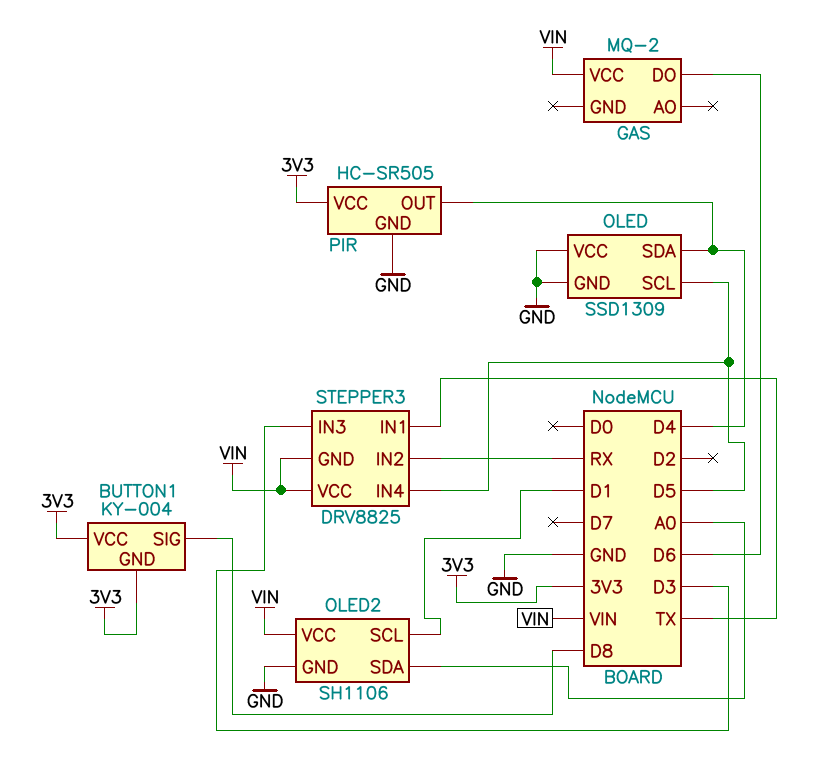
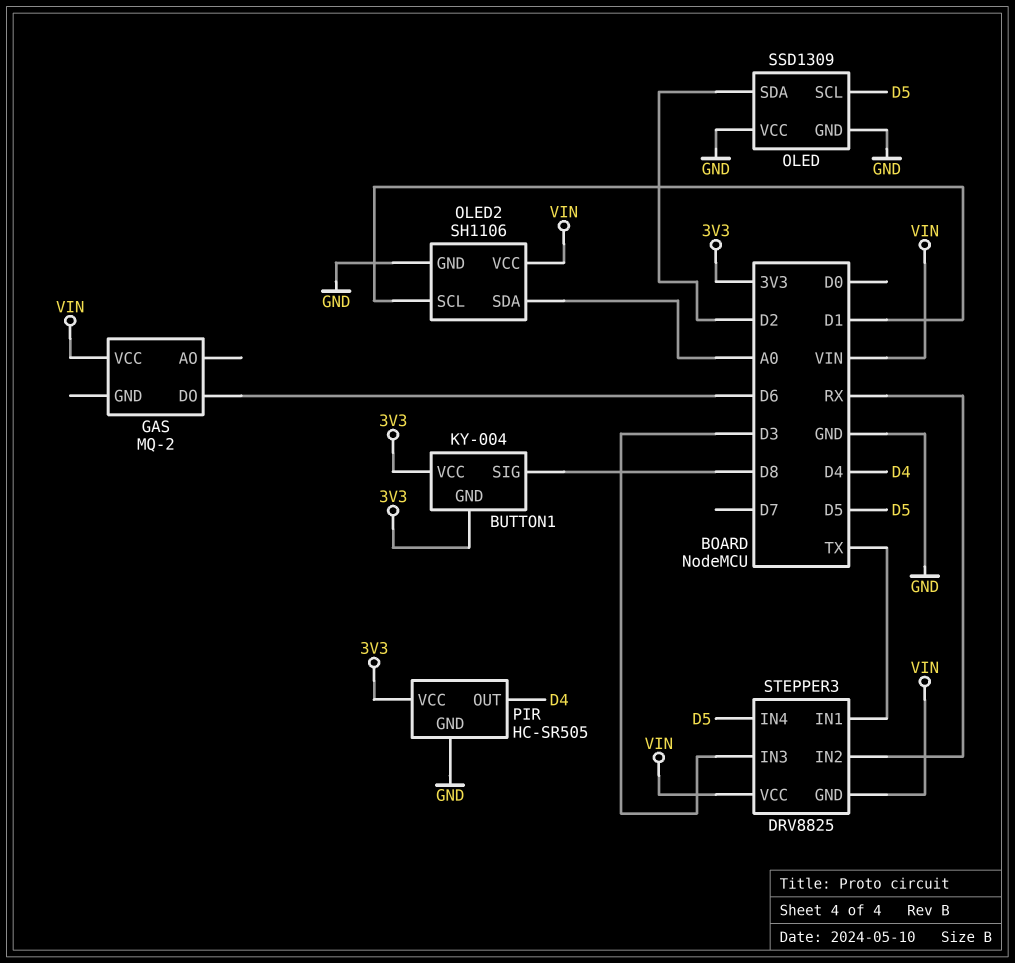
OLED pin SDA: D4 -> D2

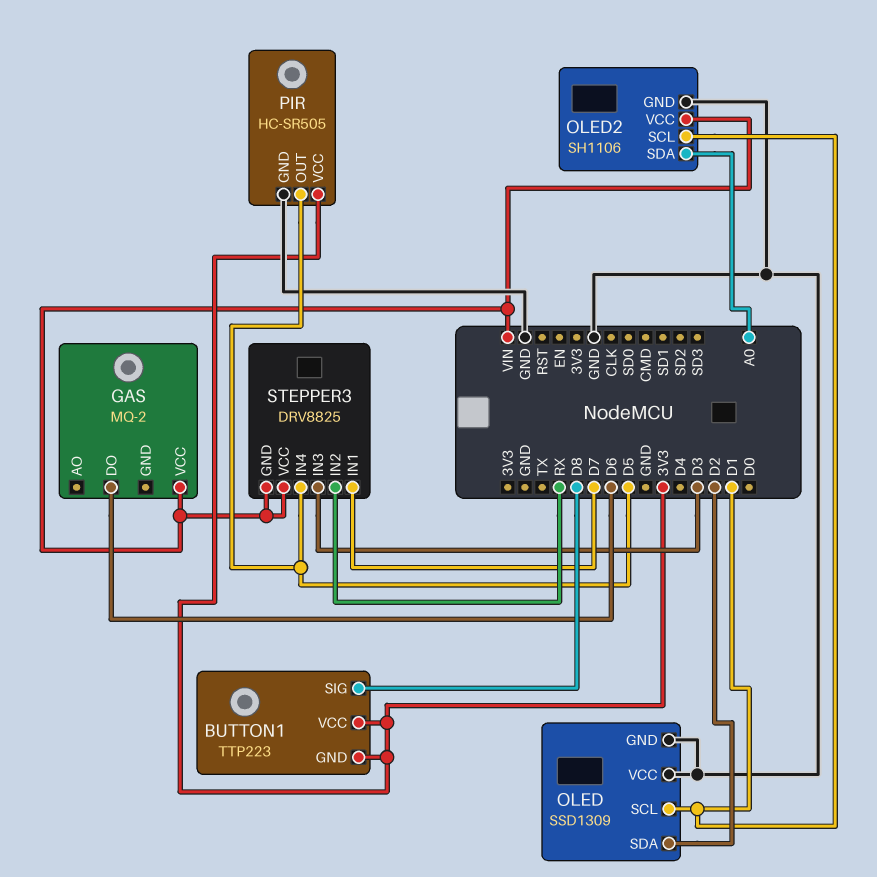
BUTTON1: KY-004 -> TTP223
OLED pin SCL: D5 -> D1
PIR pin OUT: D4 -> D5
STEPPER3 pin IN1: TX -> D7

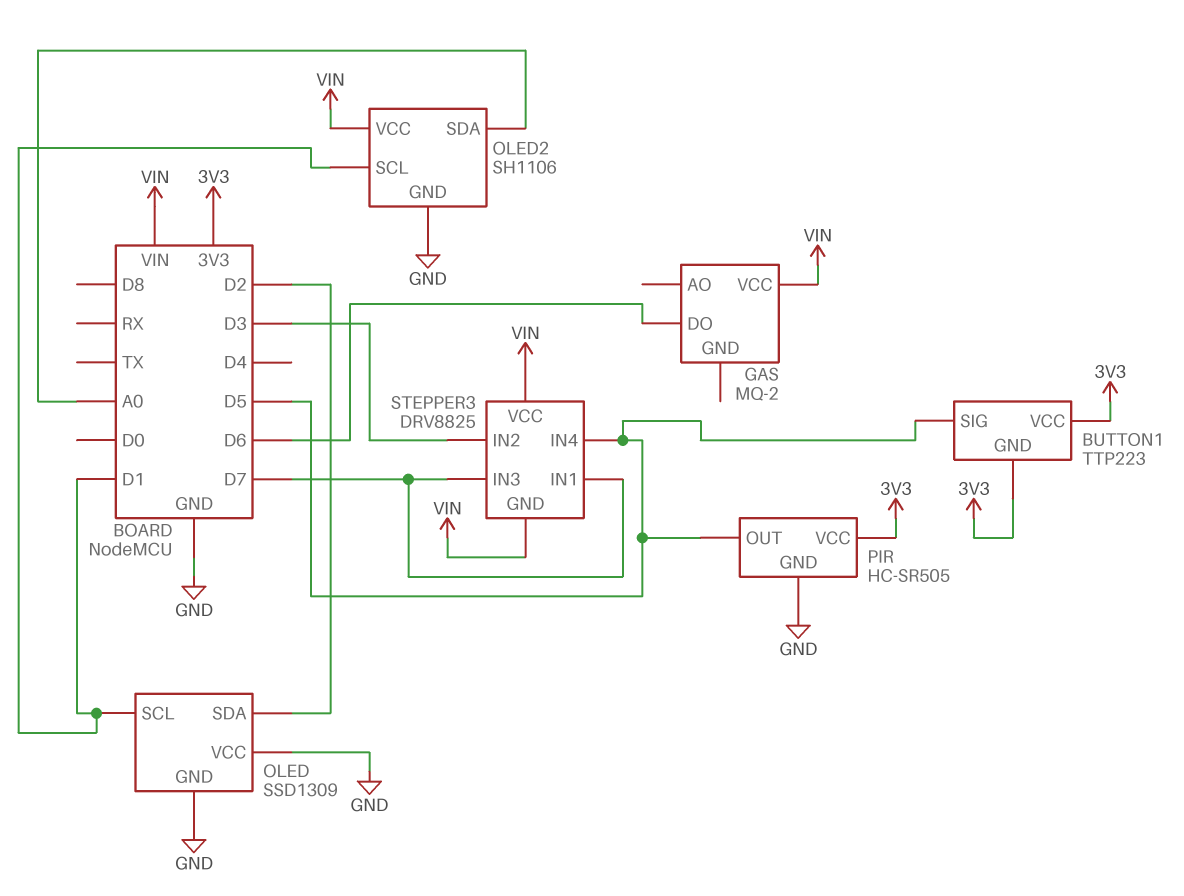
BUTTON1 pin SIG: D8 -> D5
STEPPER3 pin IN2: RX -> D3
STEPPER3 pin IN3: D3 -> D7

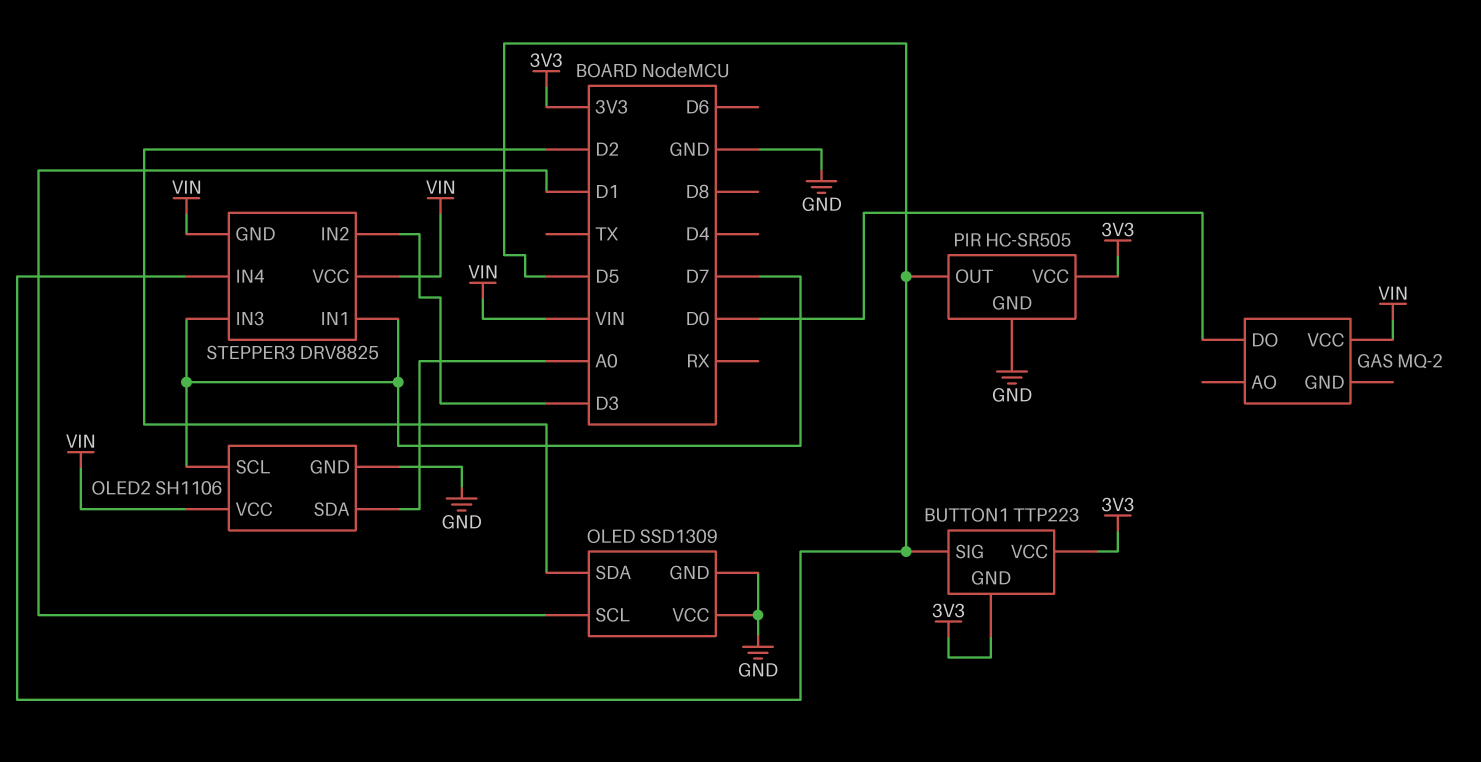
GAS pin DO: D6 -> D0
OLED2 pin SCL: D1 -> D7

